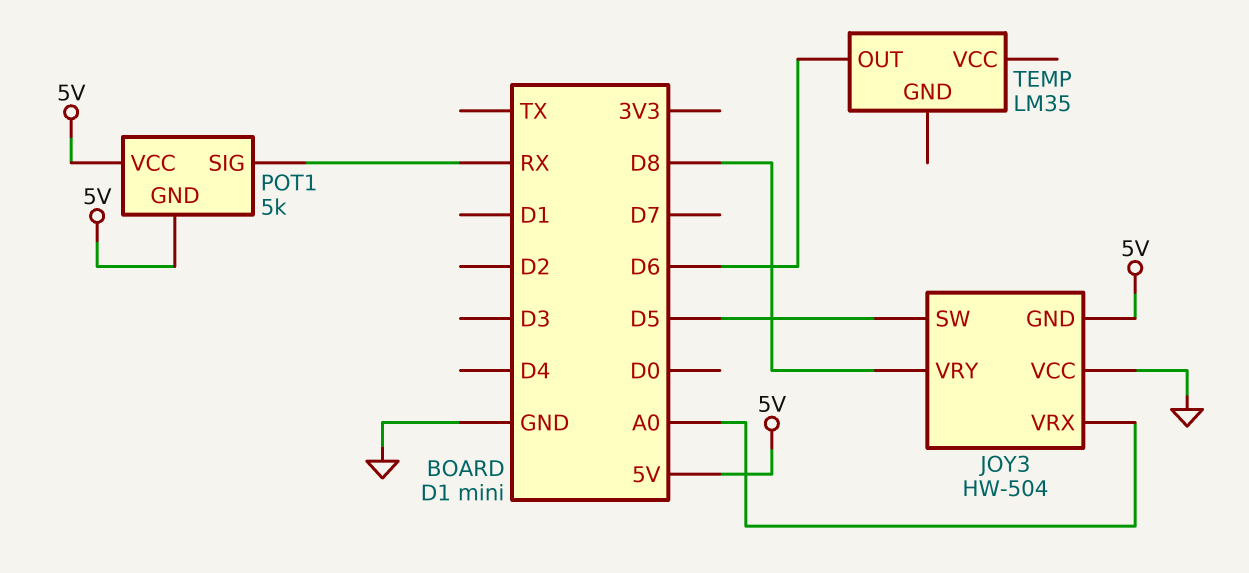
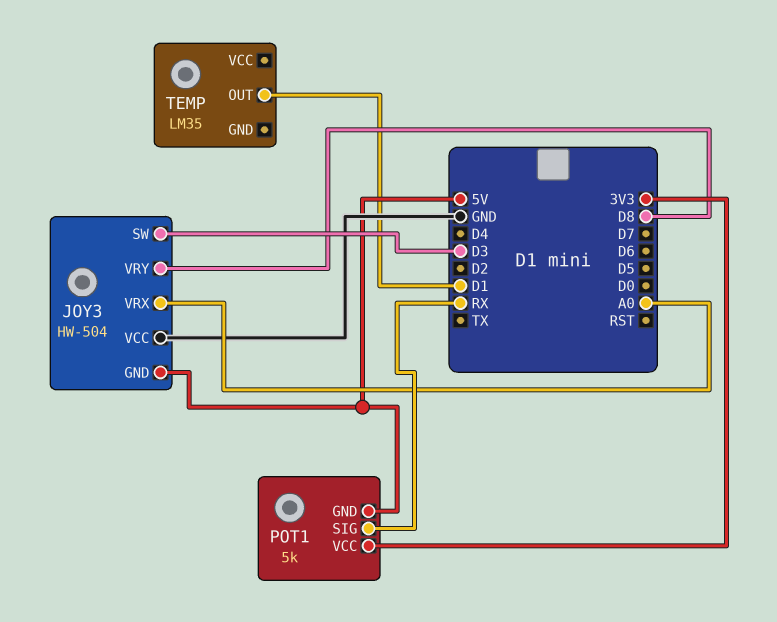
JOY3 pin SW: D5 -> D3
POT1 pin VCC: 5V -> 3V3
TEMP pin OUT: D6 -> D1

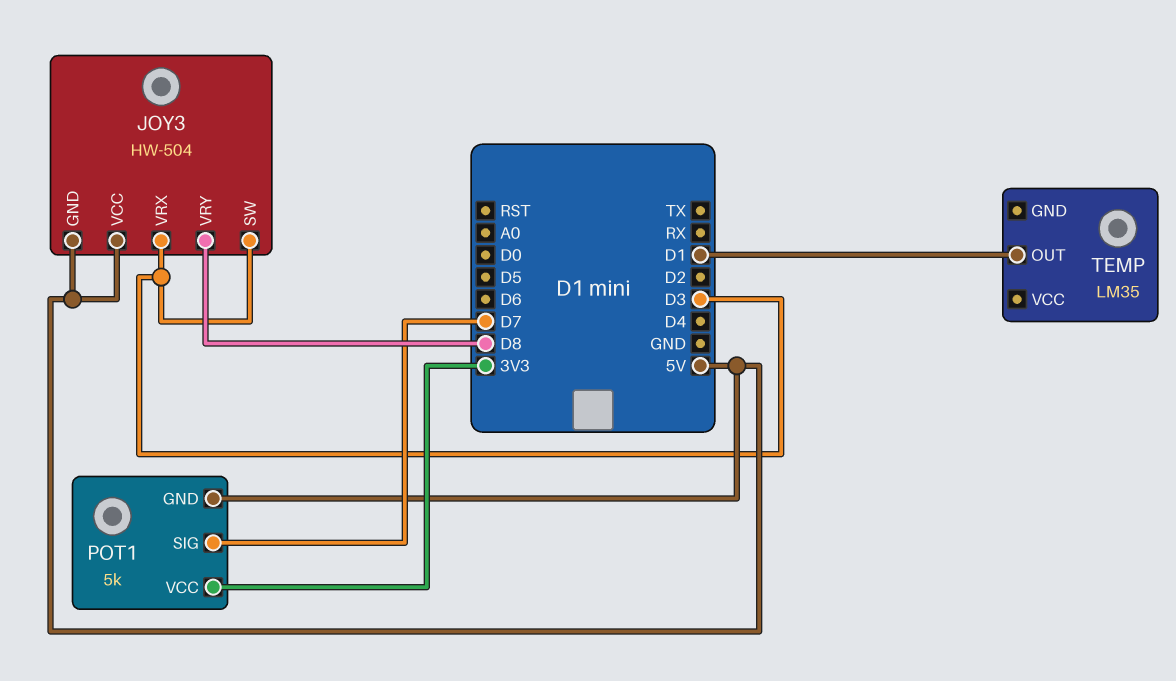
JOY3 pin VCC: GND -> 5V
JOY3 pin VRX: A0 -> D3
POT1 pin SIG: RX -> D7

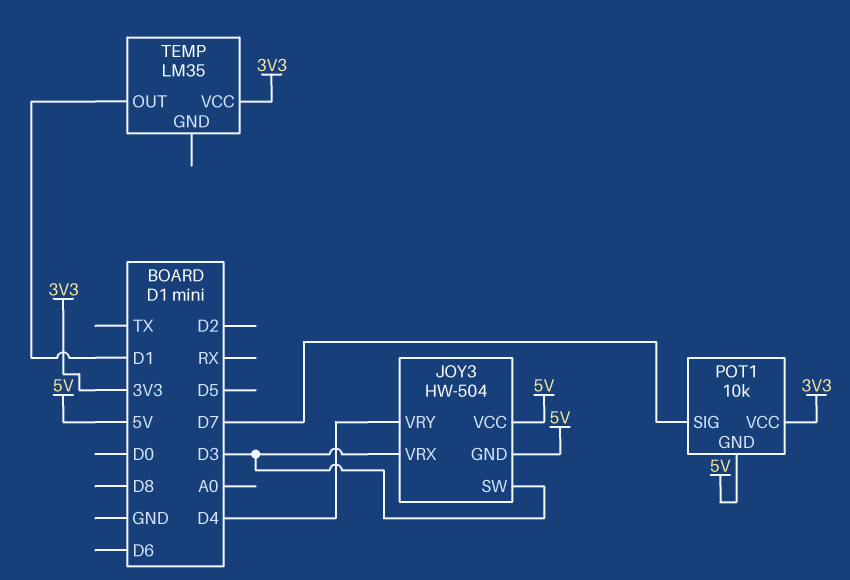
JOY3 pin VRY: D8 -> D4
POT1: 5k -> 10k
TEMP pin VCC: none -> 3V3

